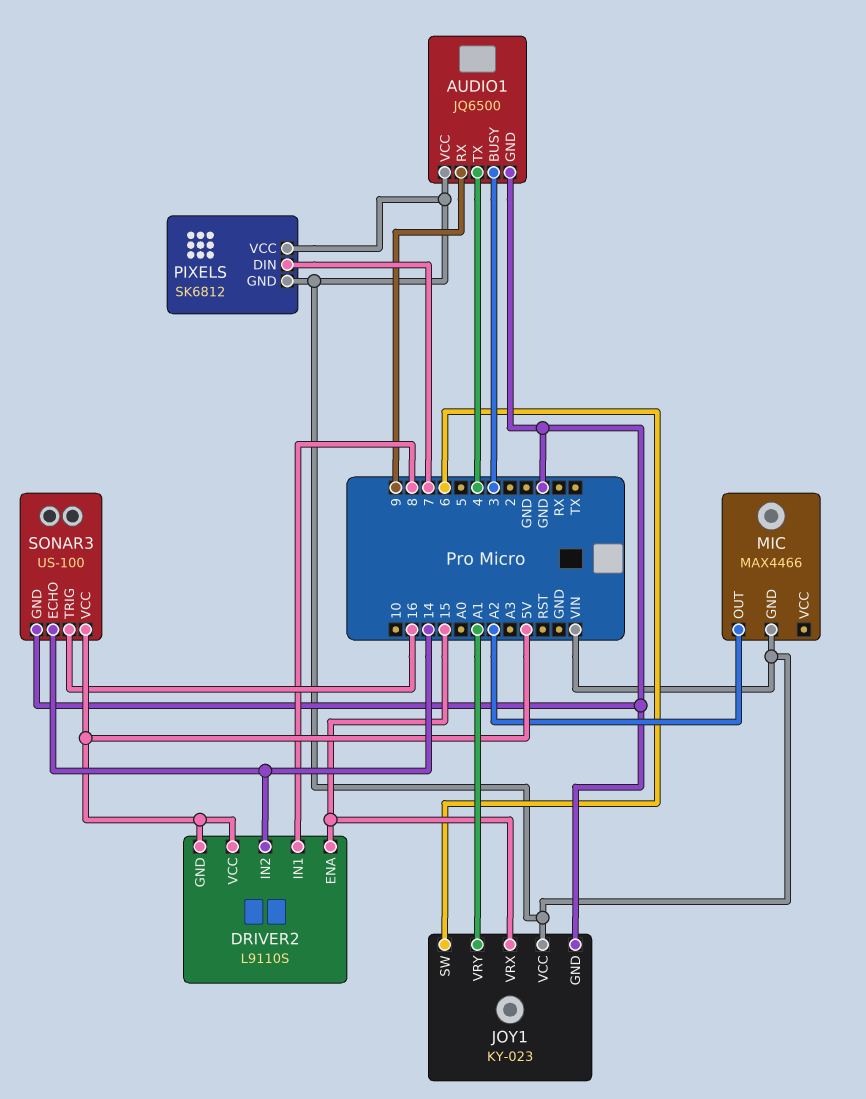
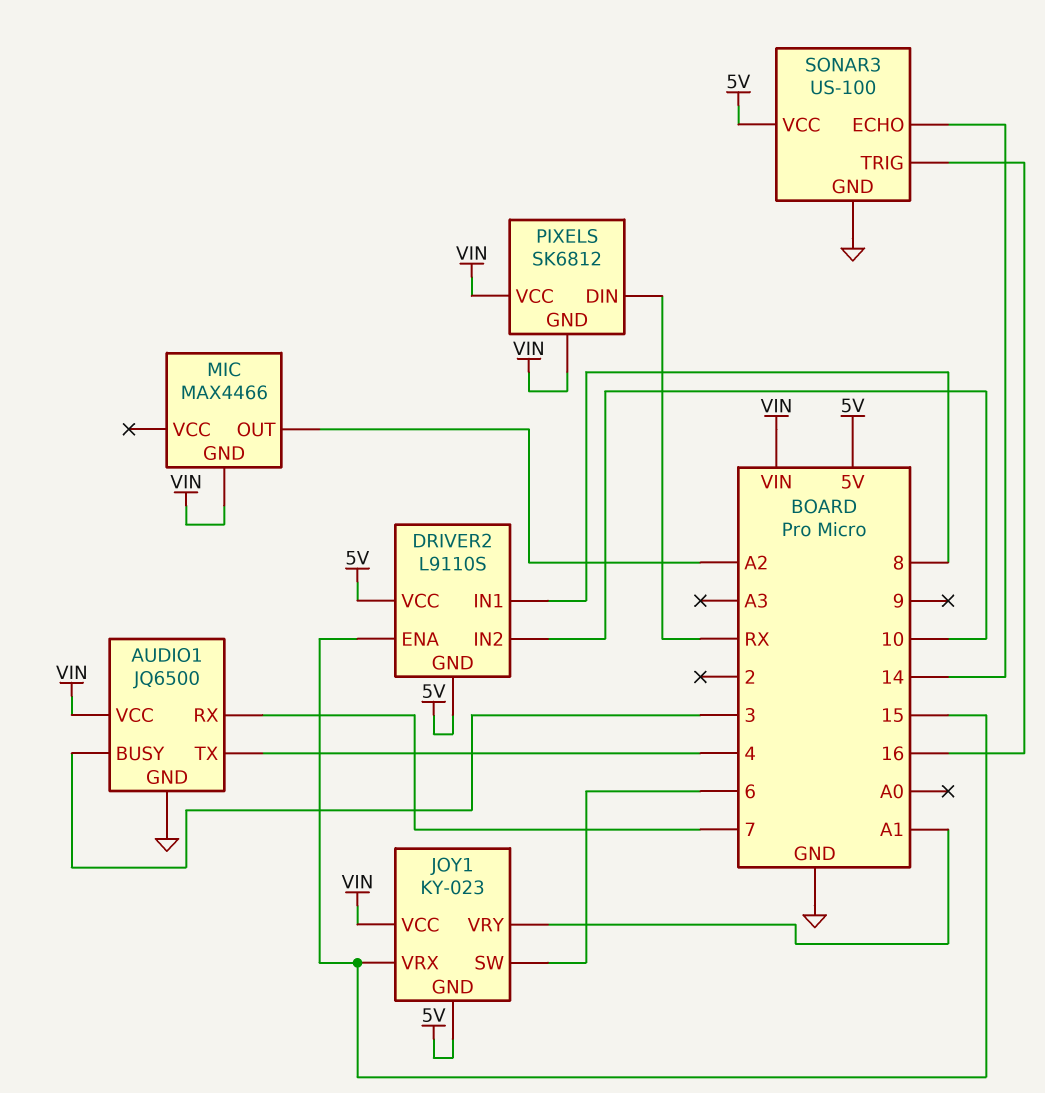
AUDIO1 pin RX: 9 -> 7
DRIVER2 pin IN2: 14 -> 10
JOY1 pin GND: GND -> 5V
PIXELS pin DIN: 7 -> RX

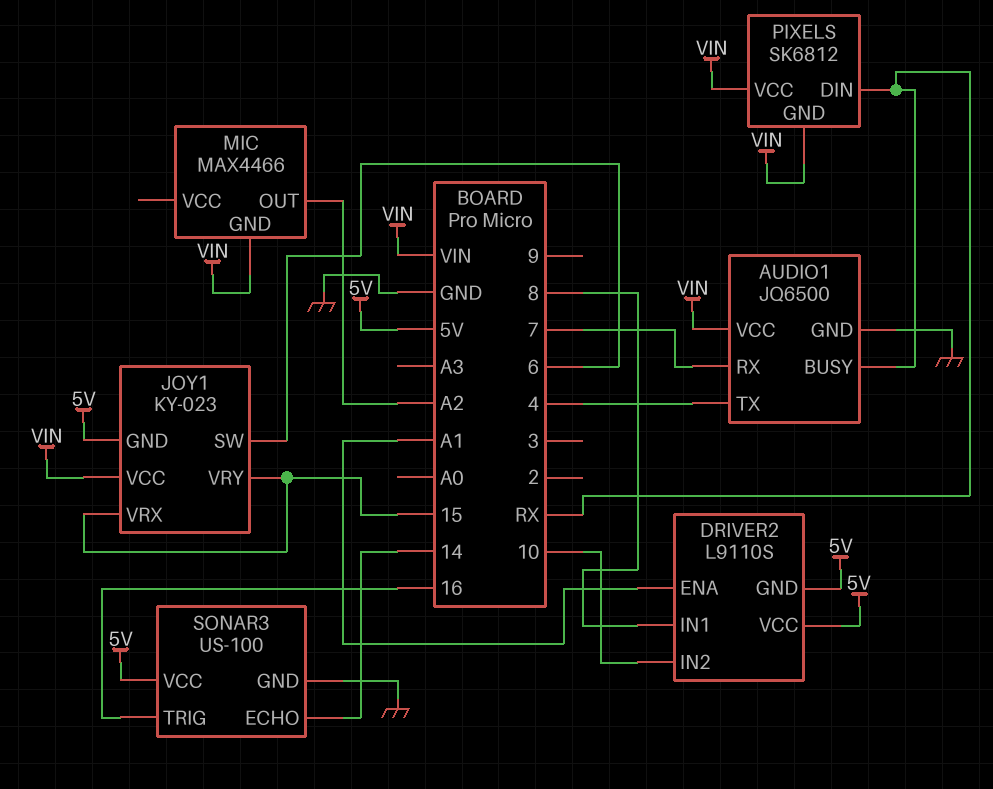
AUDIO1 pin BUSY: 3 -> RX
DRIVER2 pin ENA: 15 -> A1
JOY1 pin VRY: A1 -> 15

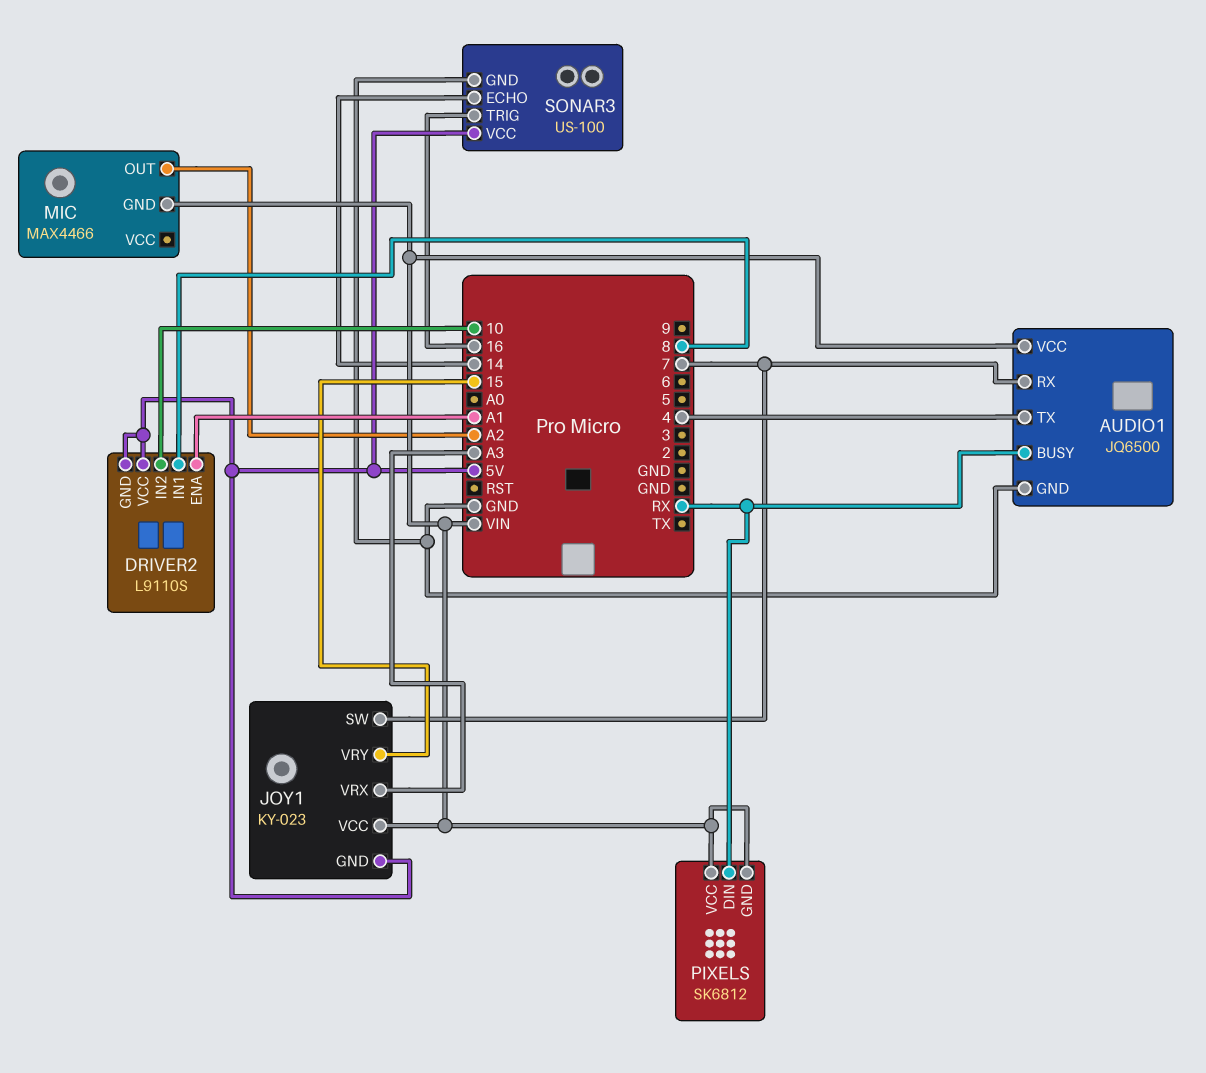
JOY1 pin SW: 6 -> 7
JOY1 pin VRX: 15 -> A3

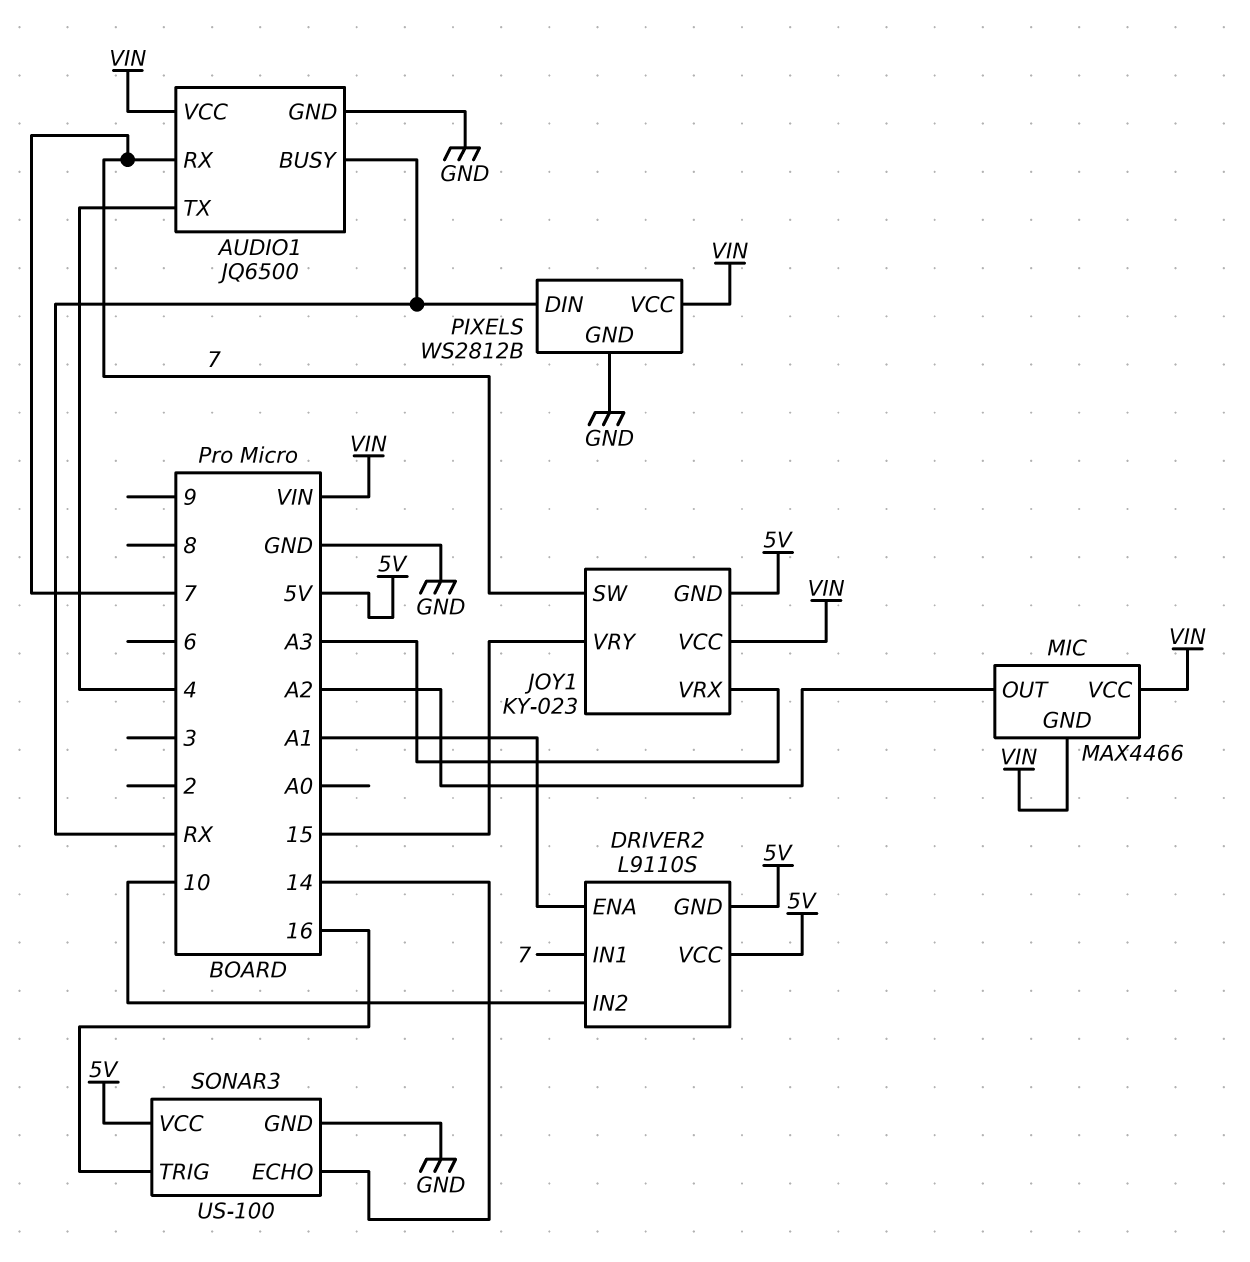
DRIVER2 pin IN1: 8 -> 7
MIC pin VCC: none -> VIN
PIXELS: SK6812 -> WS2812B
PIXELS pin GND: VIN -> GND

